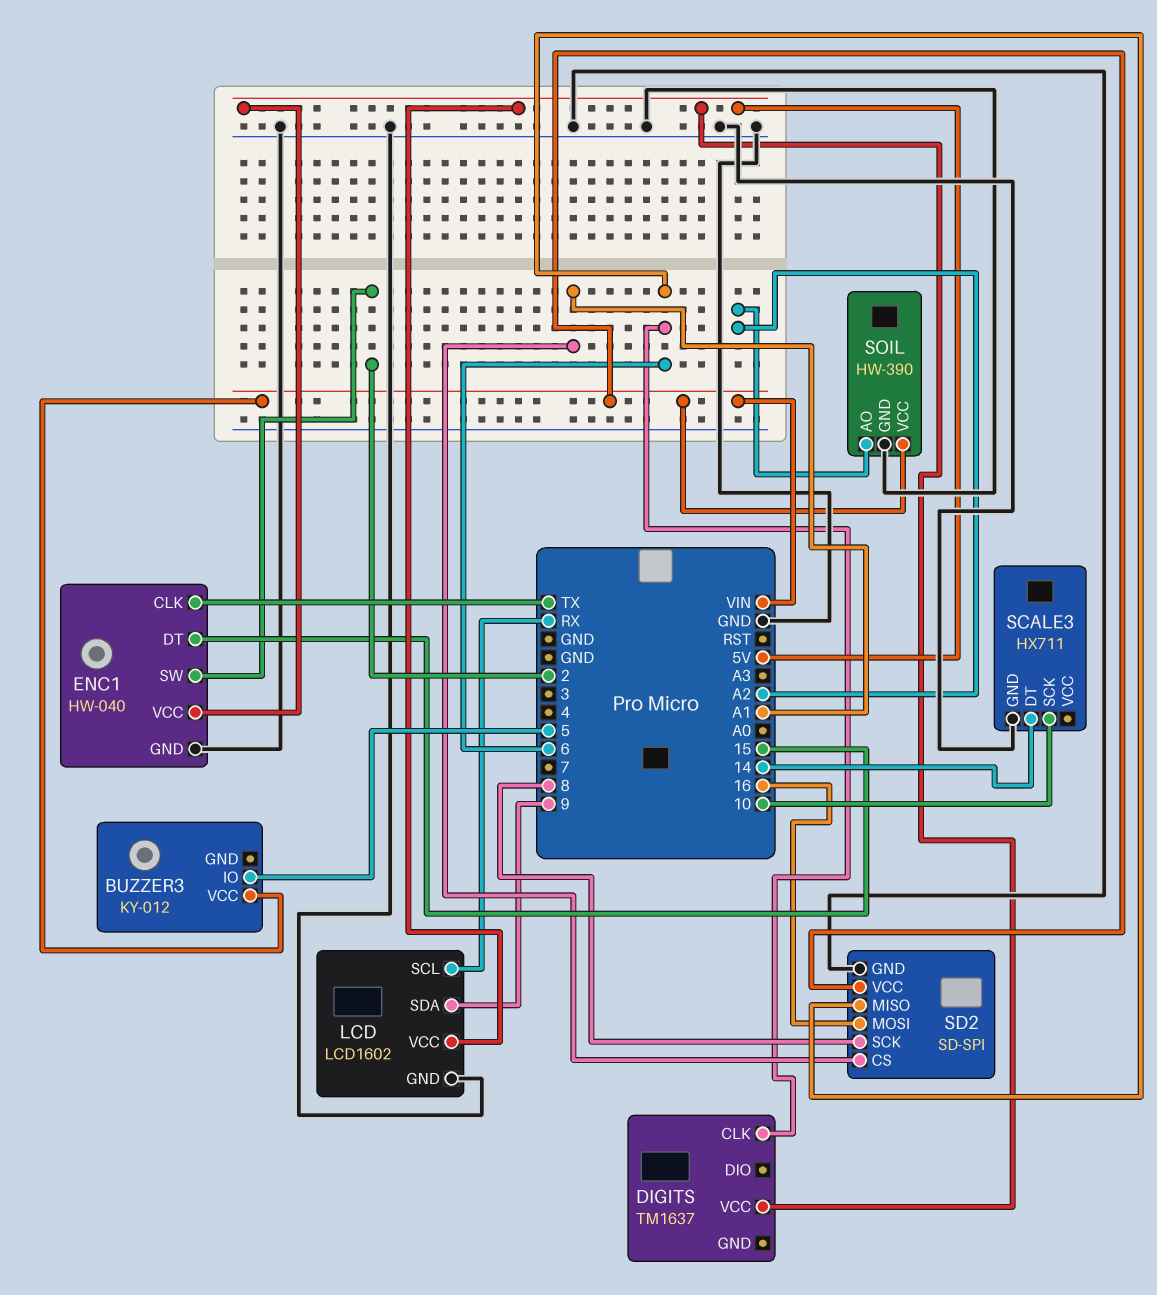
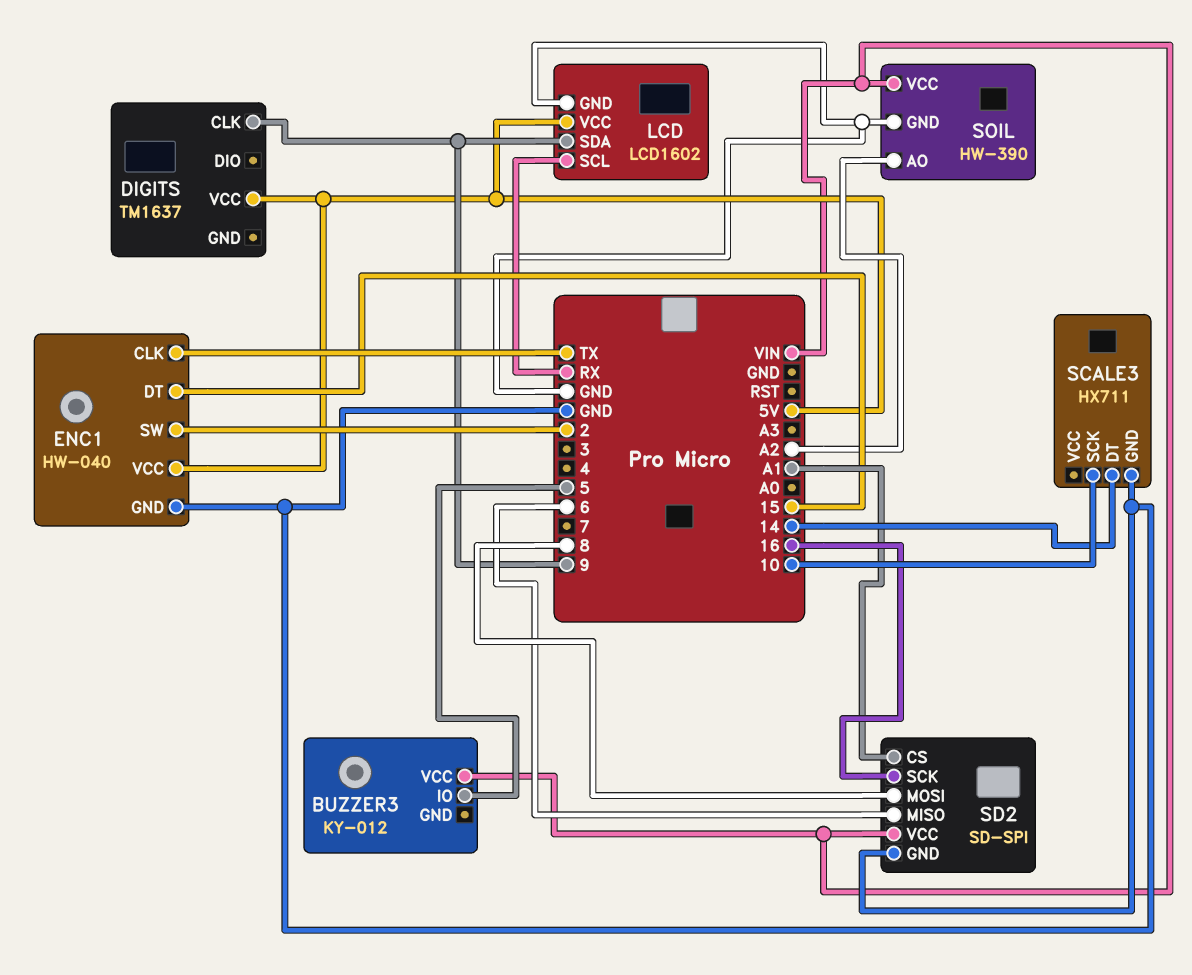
DIGITS pin CLK: 6 -> 9
SD2 pin MOSI: 16 -> 8
SD2 pin SCK: 8 -> 16

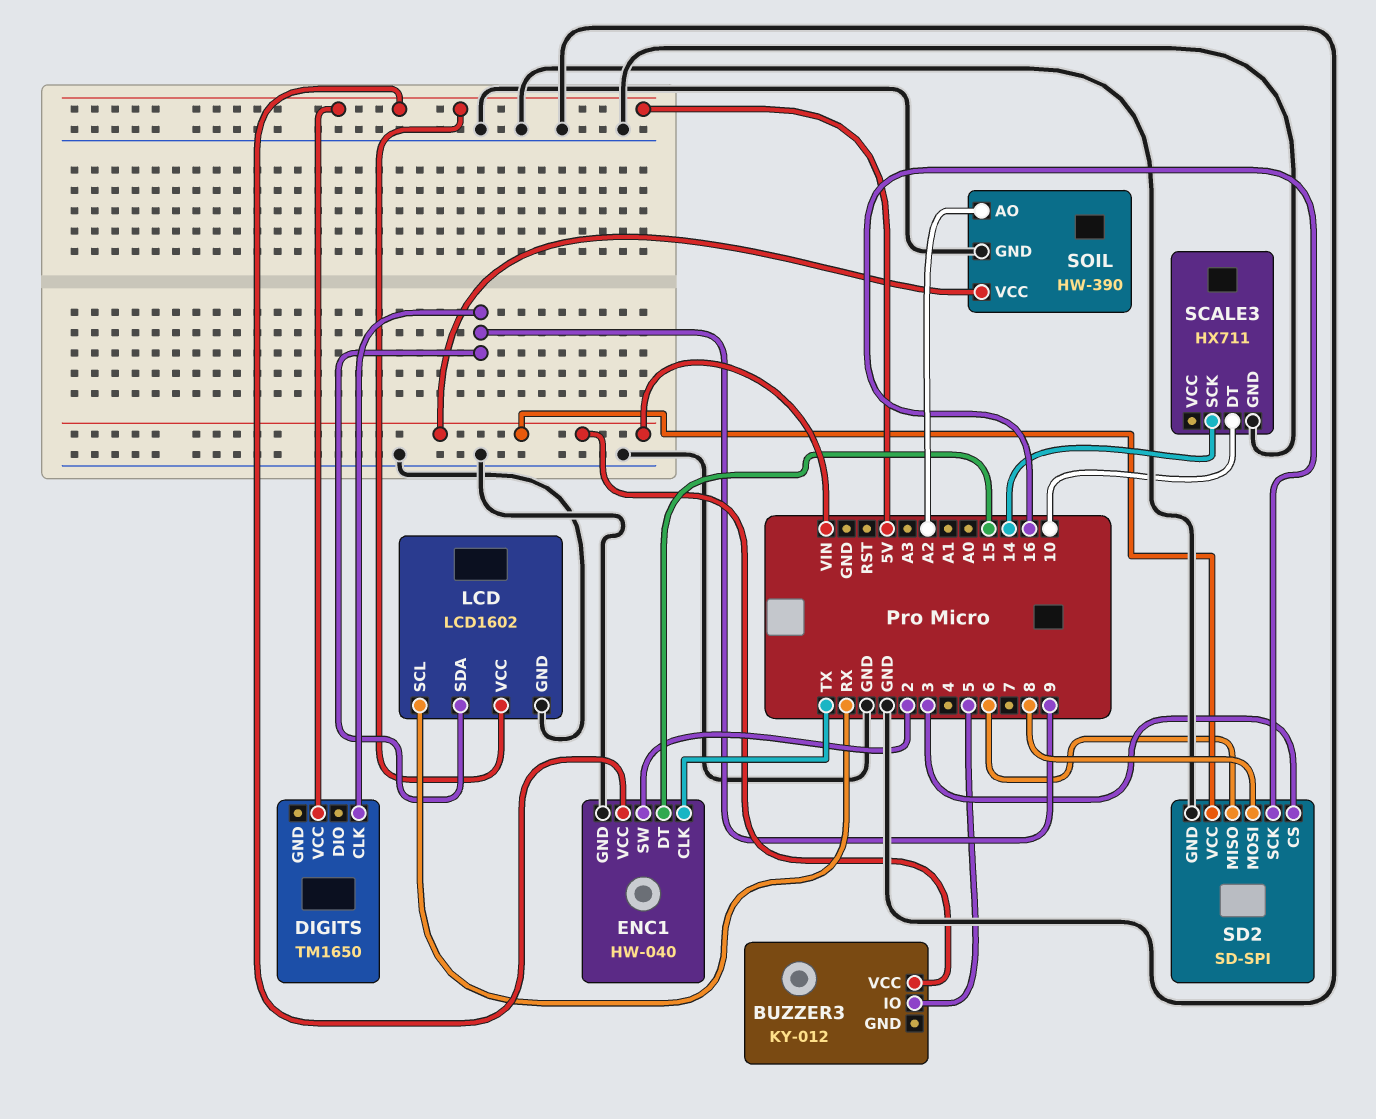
DIGITS: TM1637 -> TM1650
SCALE3 pin DT: 14 -> 10
SCALE3 pin SCK: 10 -> 14
SD2 pin CS: A1 -> 3

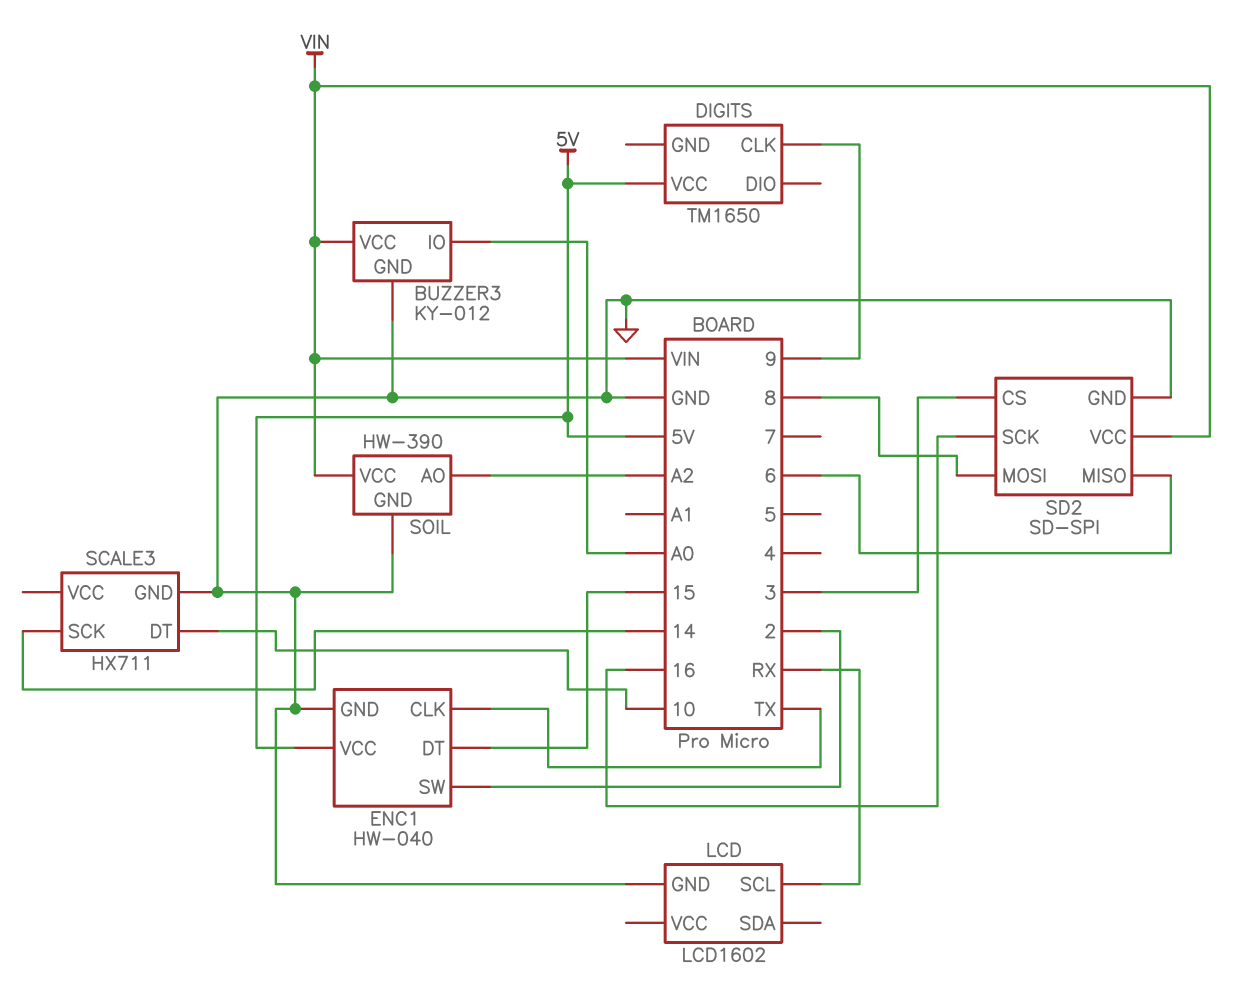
BUZZER3 pin GND: none -> GND
BUZZER3 pin IO: 5 -> A0
LCD pin SDA: 9 -> none
LCD pin VCC: 5V -> none

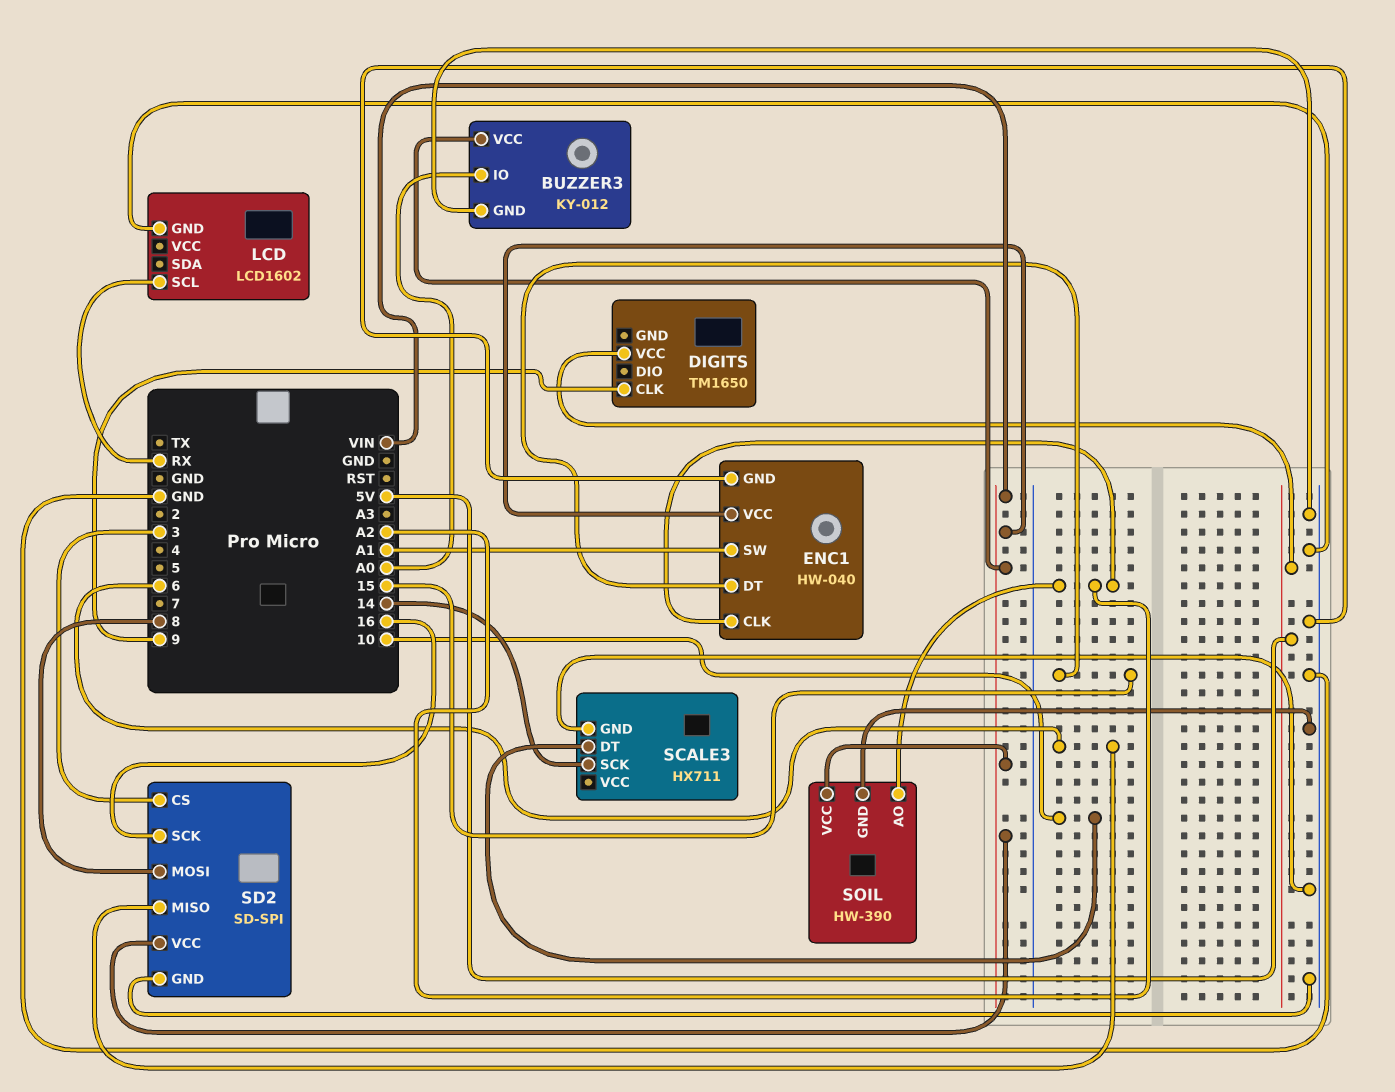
ENC1 pin CLK: TX -> A2
ENC1 pin SW: 2 -> A1
ENC1 pin VCC: 5V -> VIN

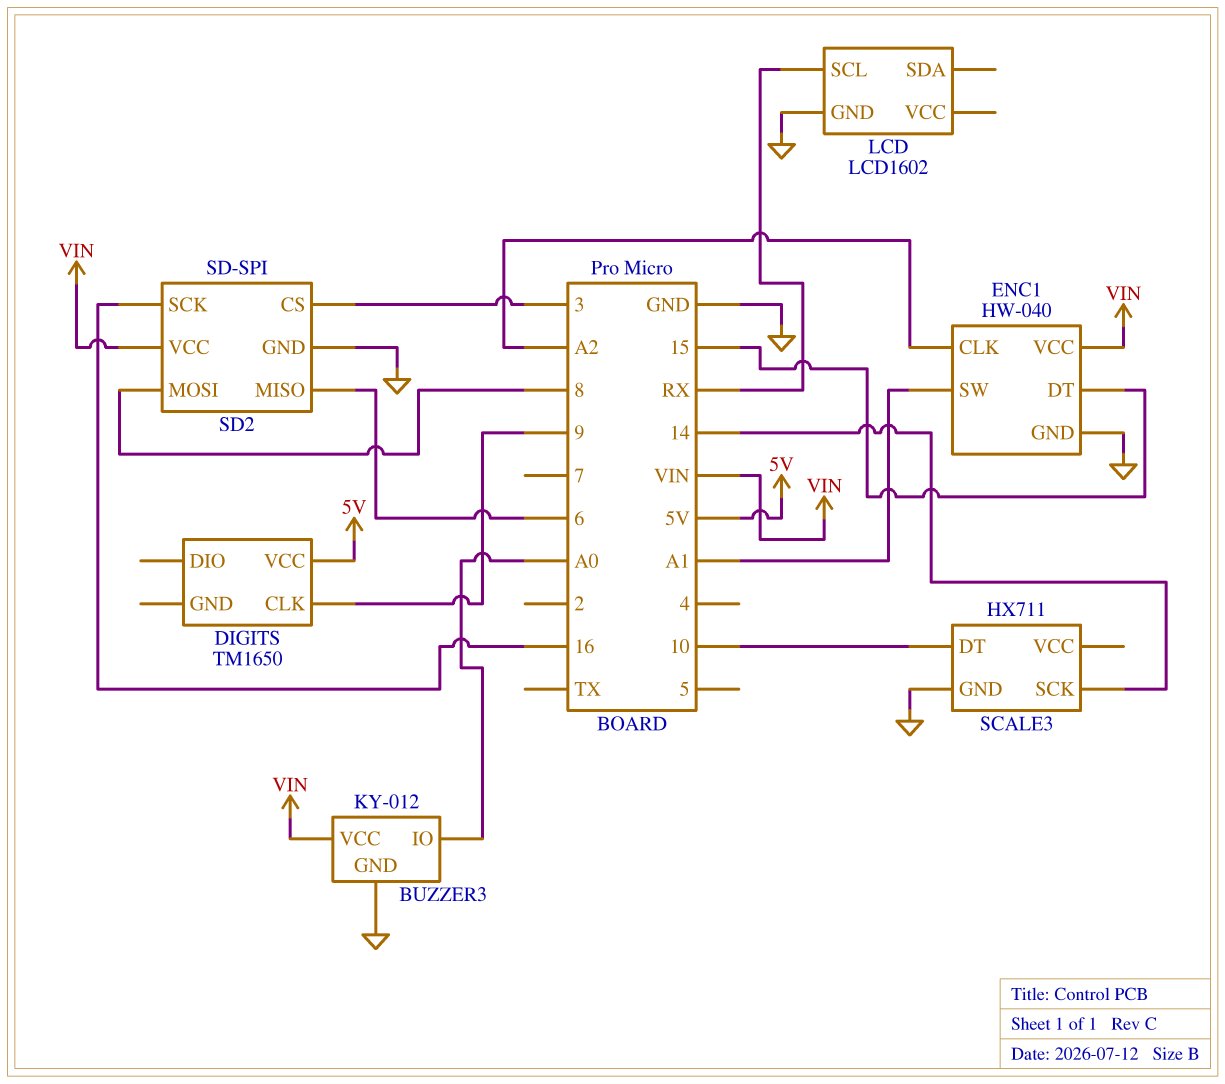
SOIL: HW-390 -> none
SOIL pin AO: A2 -> none
SOIL pin GND: GND -> none
SOIL pin VCC: VIN -> none

